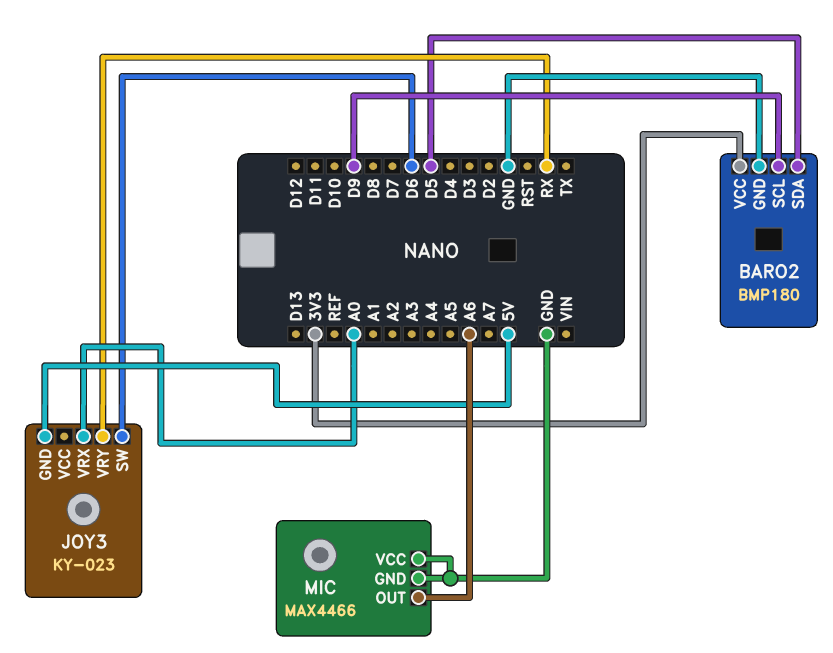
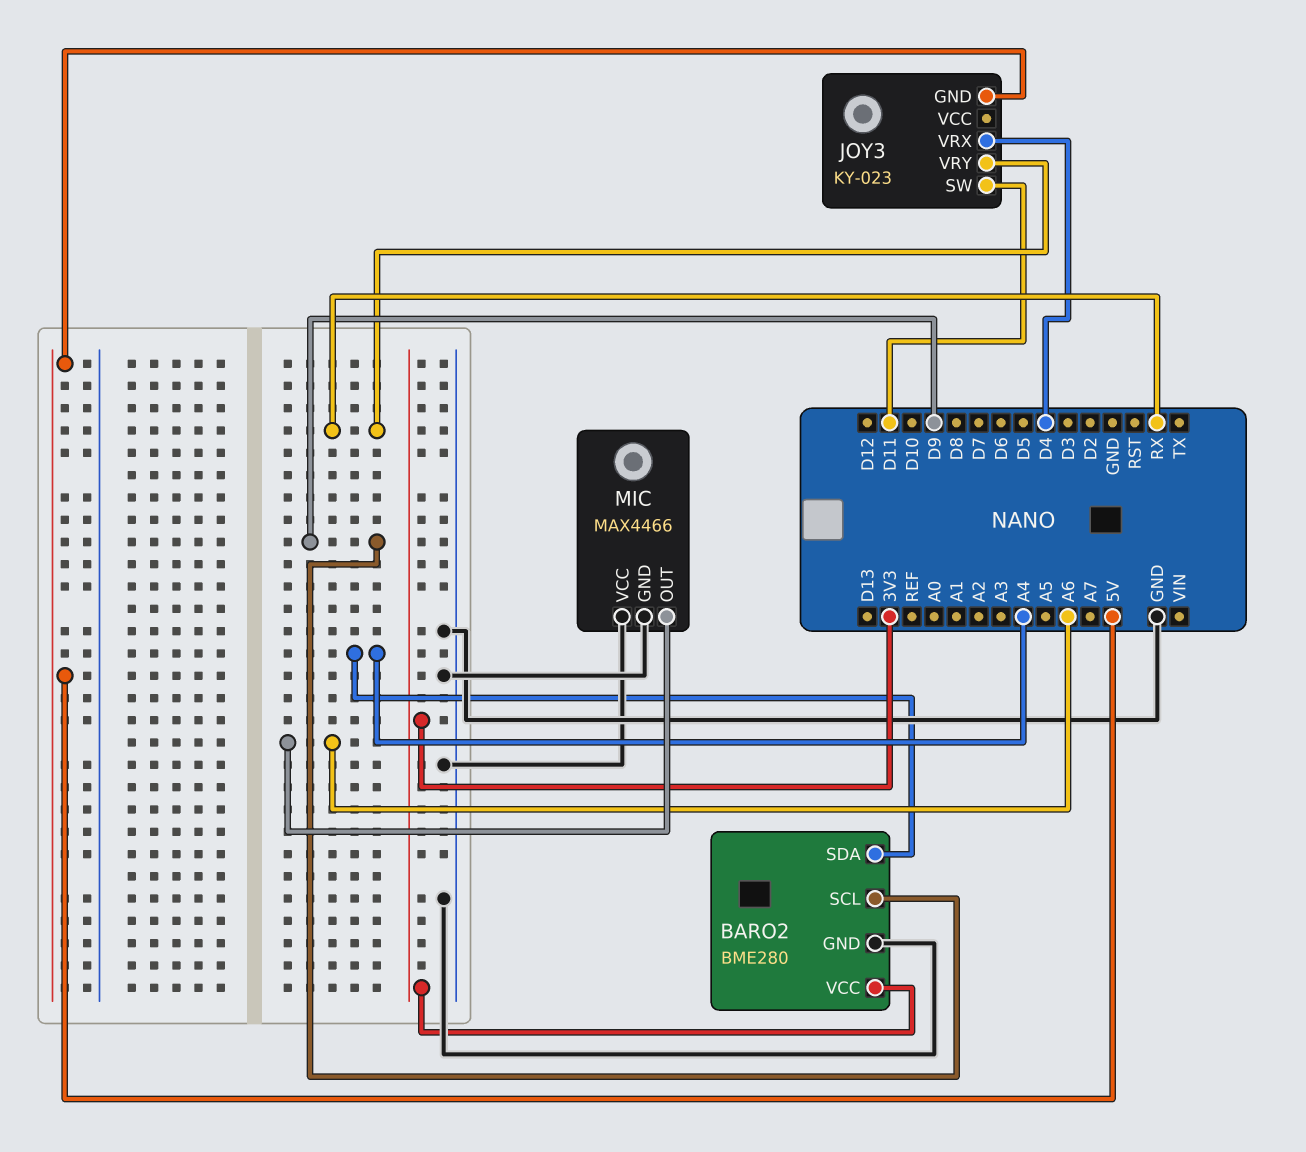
BARO2: BMP180 -> BME280
BARO2 pin SDA: D5 -> A4
JOY3 pin SW: D6 -> D11
JOY3 pin VRX: A0 -> D4

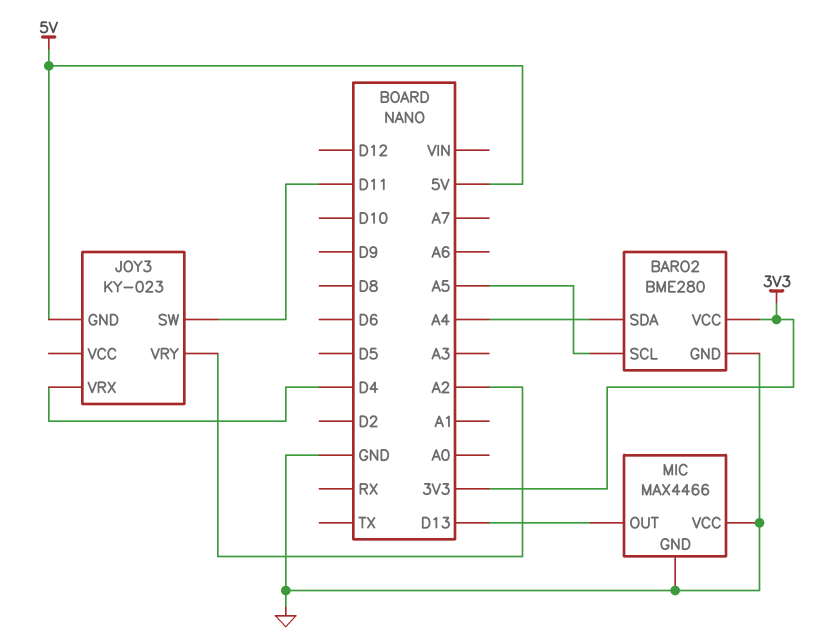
BARO2 pin SCL: D9 -> A5
JOY3 pin VRY: RX -> A2
MIC pin OUT: A6 -> D13

